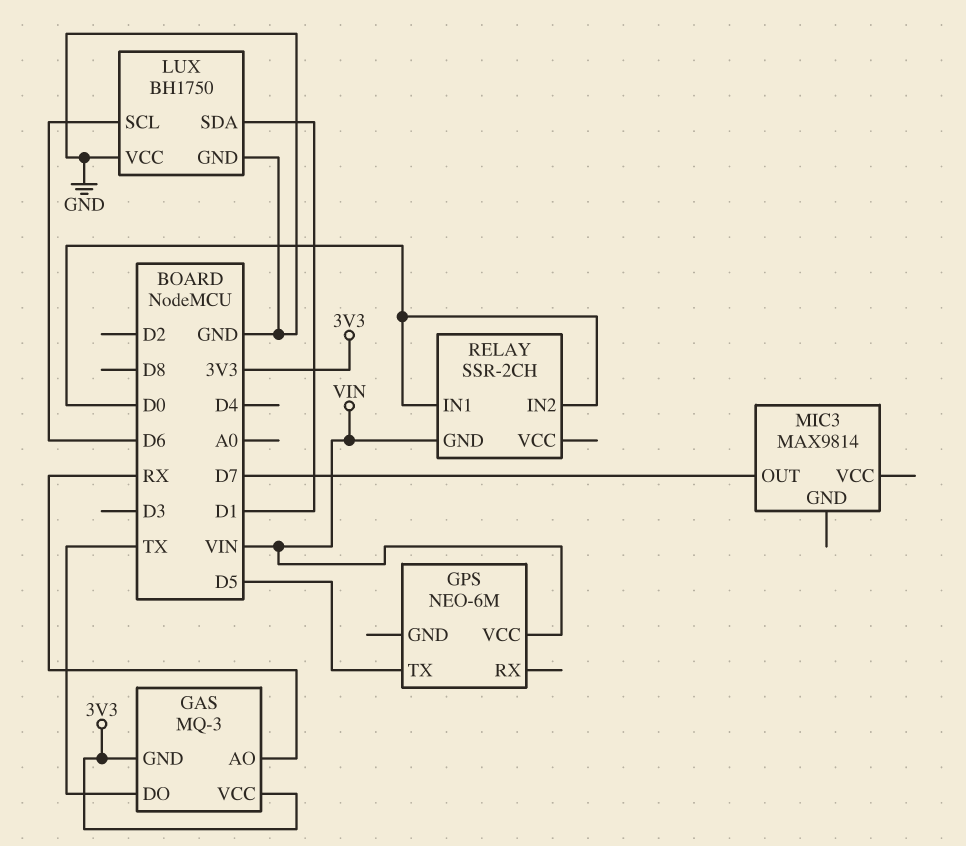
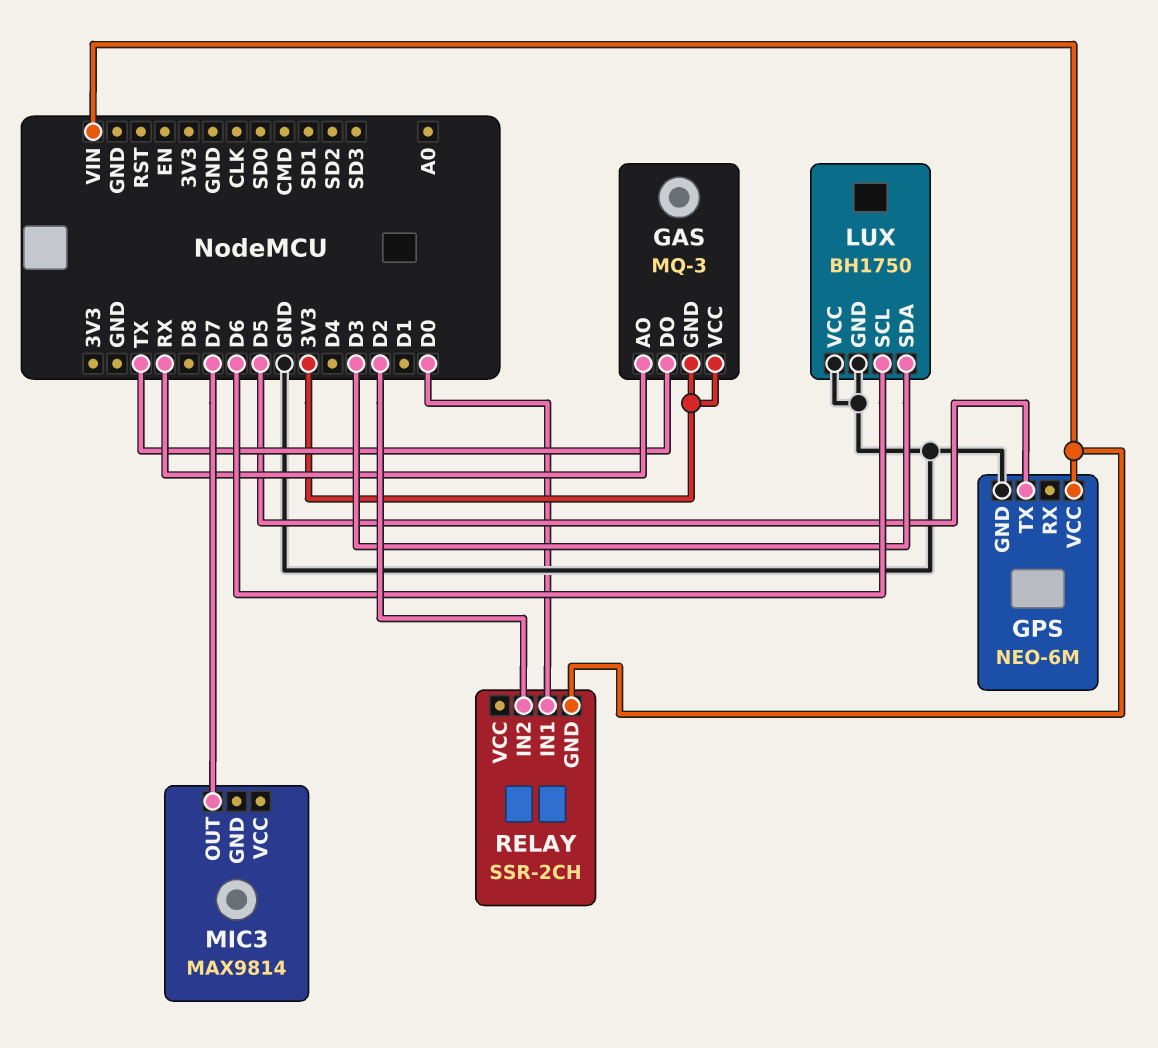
GPS pin GND: none -> GND
LUX pin SDA: D1 -> D3
RELAY pin IN2: D0 -> D2

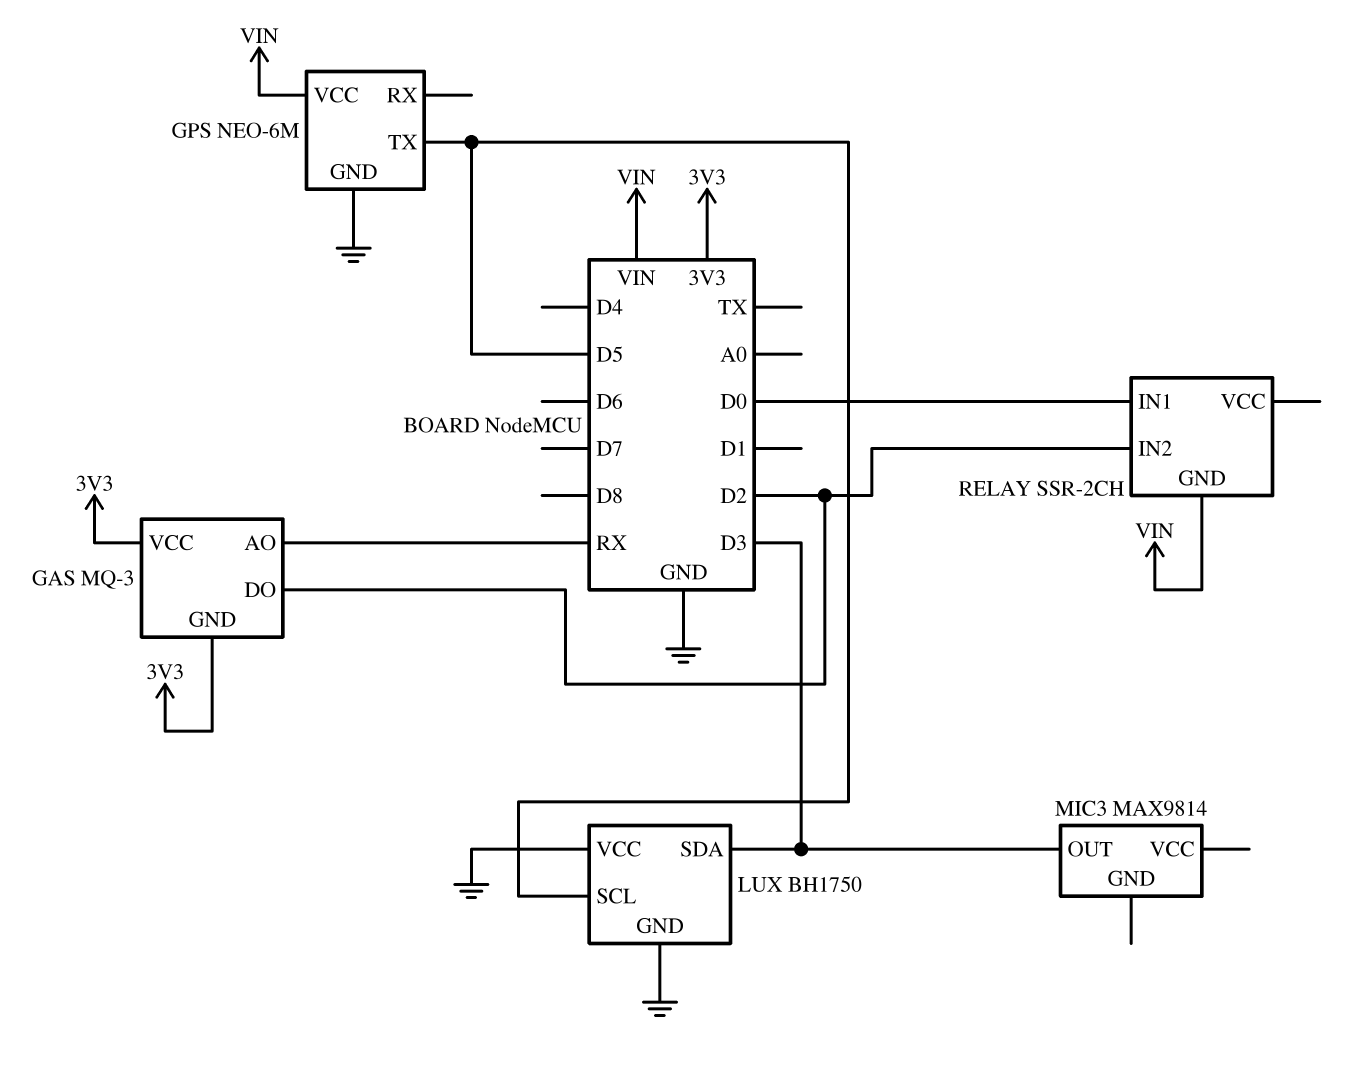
GAS pin DO: TX -> D2
LUX pin SCL: D6 -> D5
MIC3 pin OUT: D7 -> D3

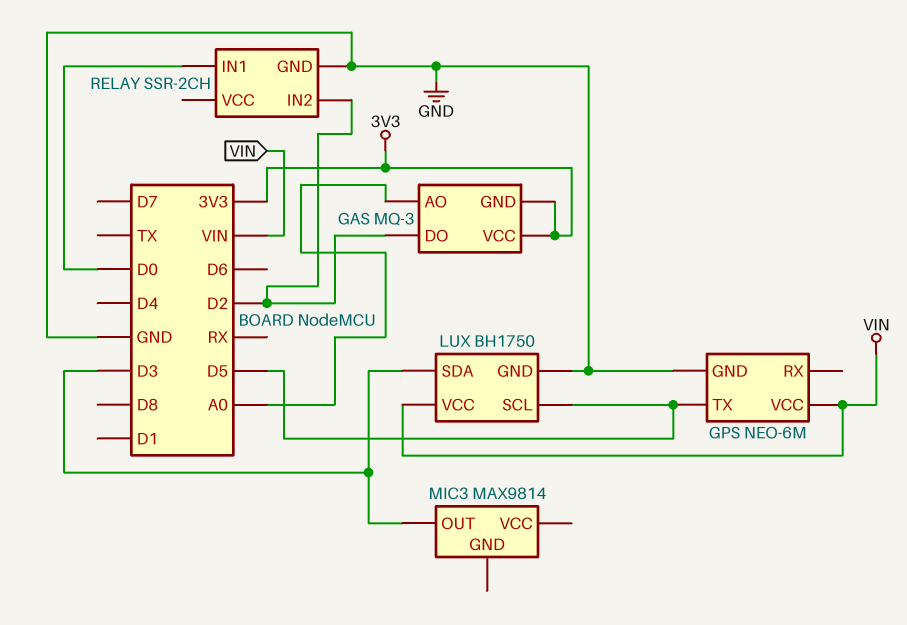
GAS pin AO: RX -> A0
LUX pin VCC: GND -> VIN
RELAY pin GND: VIN -> GND

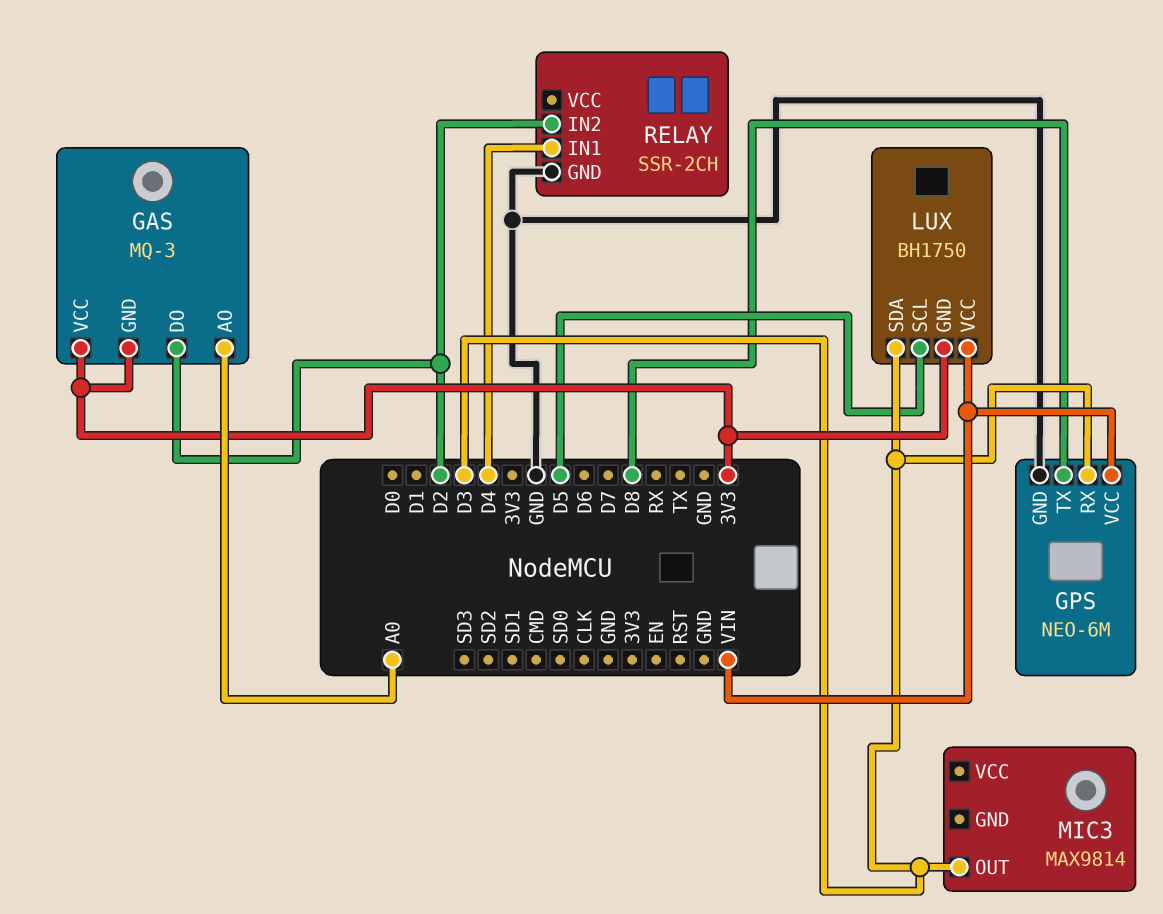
GPS pin RX: none -> D3
GPS pin TX: D5 -> D8
LUX pin GND: GND -> 3V3
RELAY pin IN1: D0 -> D4

